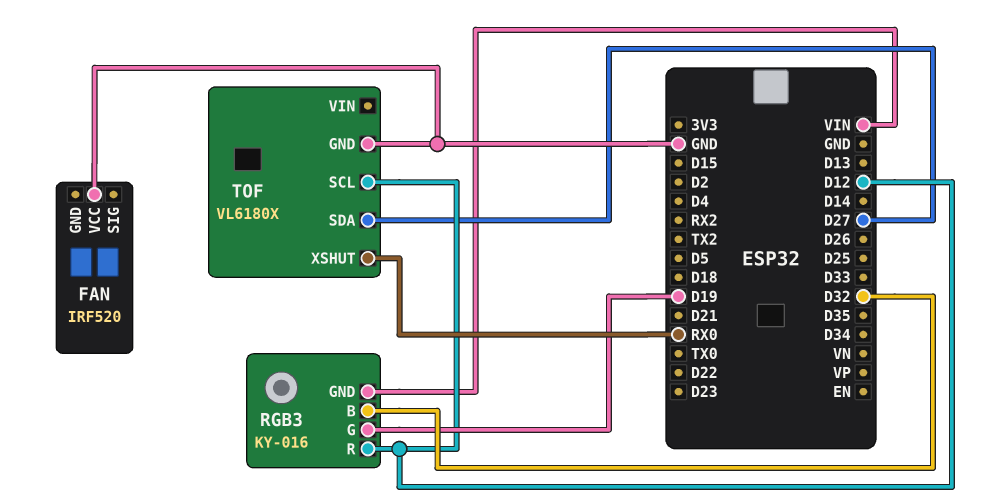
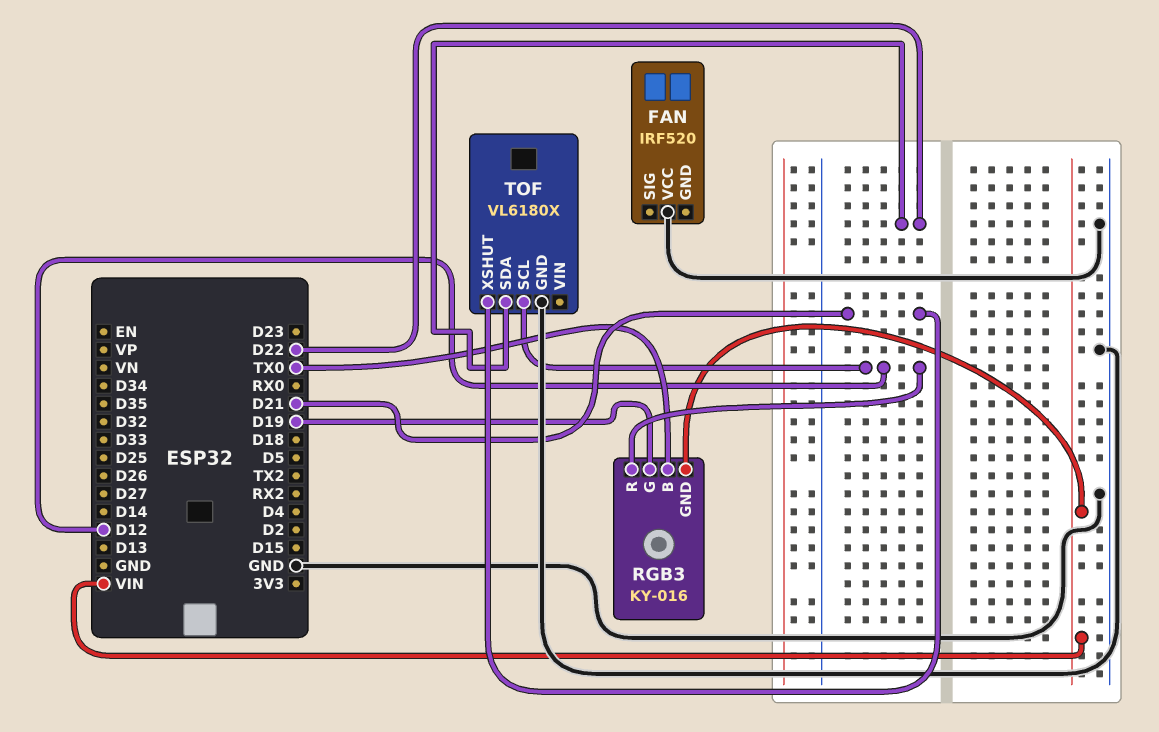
RGB3 pin B: D32 -> TX0
TOF pin SDA: D27 -> D22
TOF pin XSHUT: RX0 -> D21

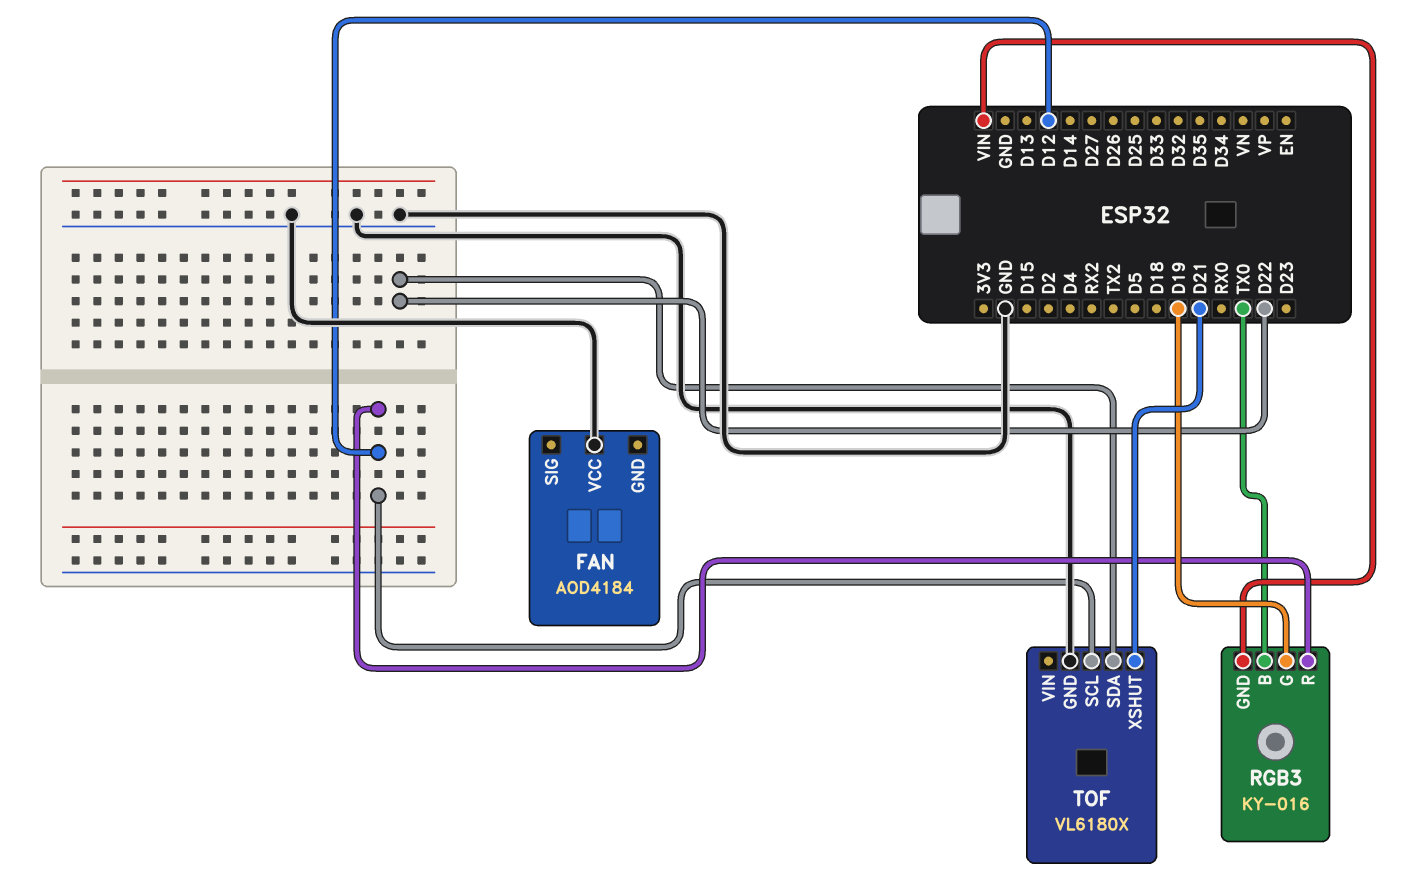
FAN: IRF520 -> AOD4184

